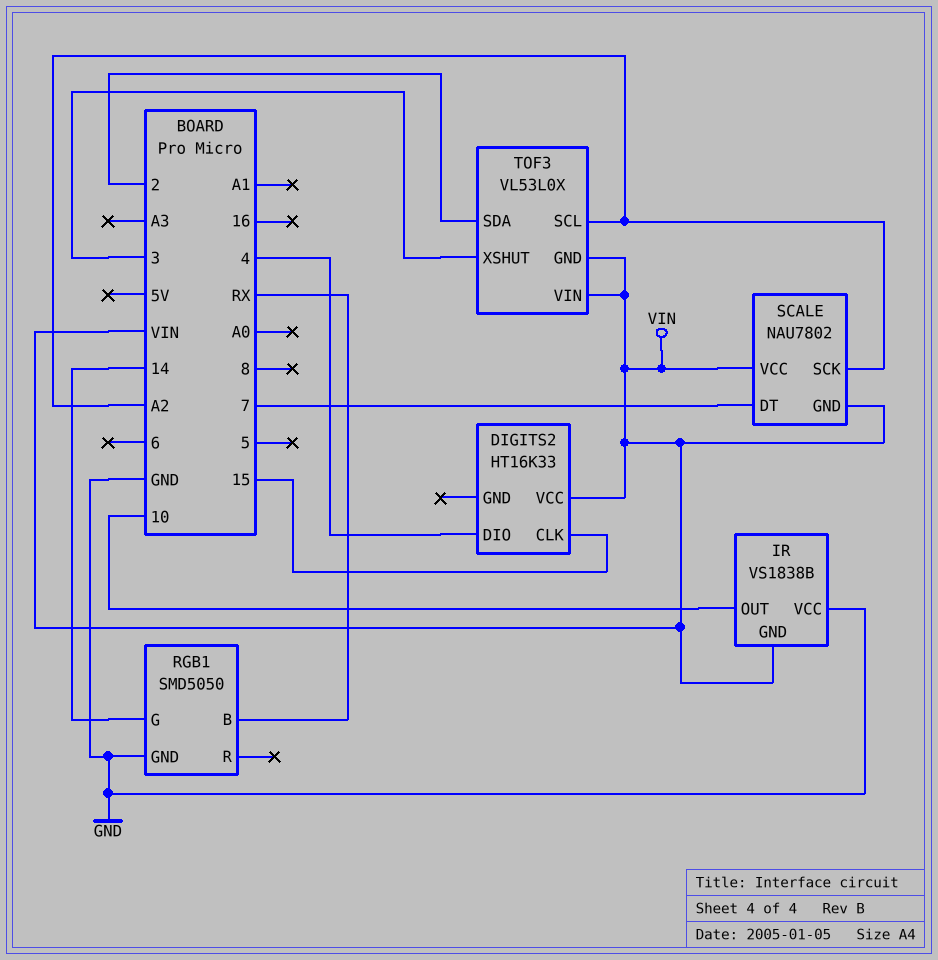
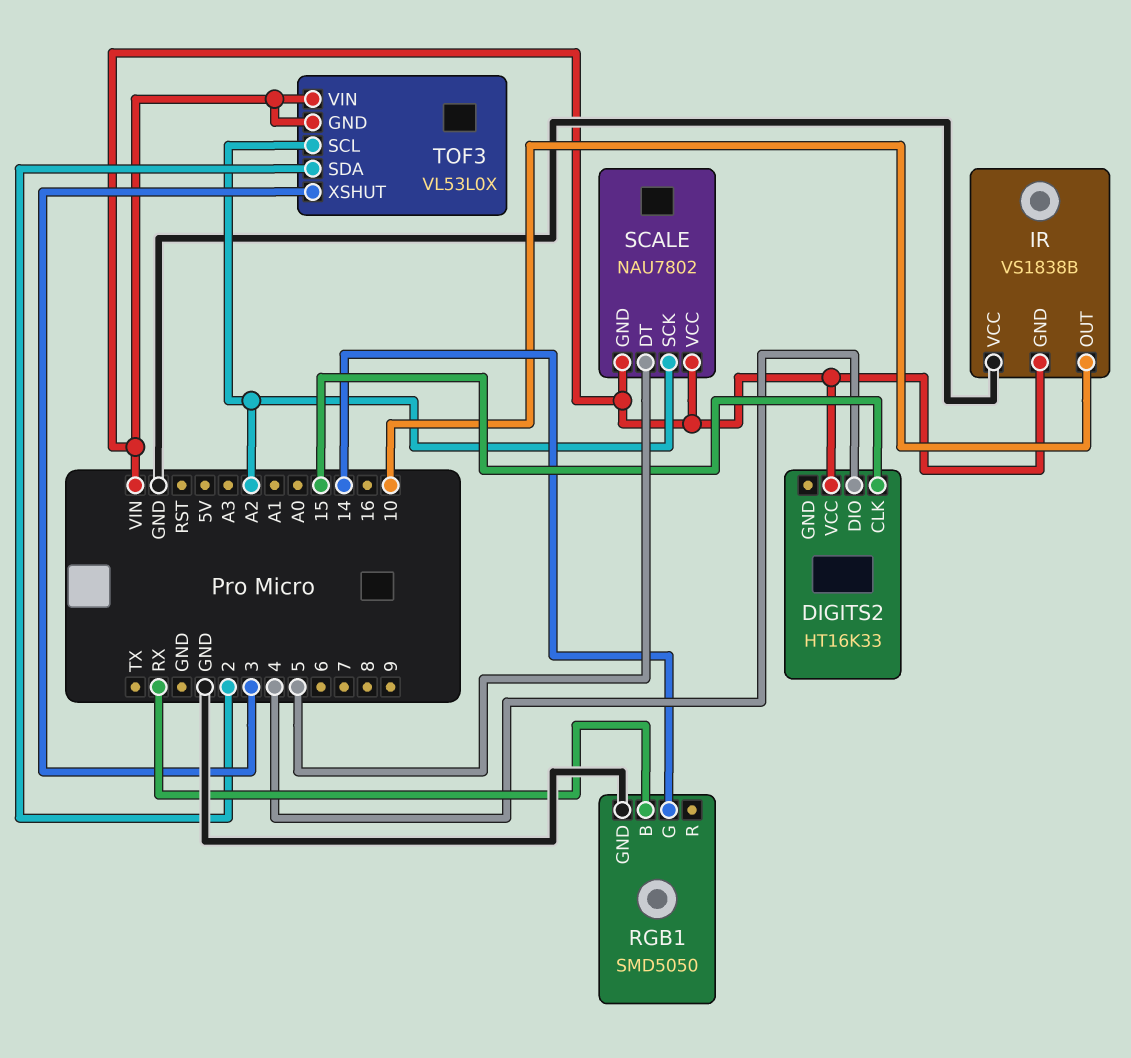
SCALE pin DT: 7 -> 5

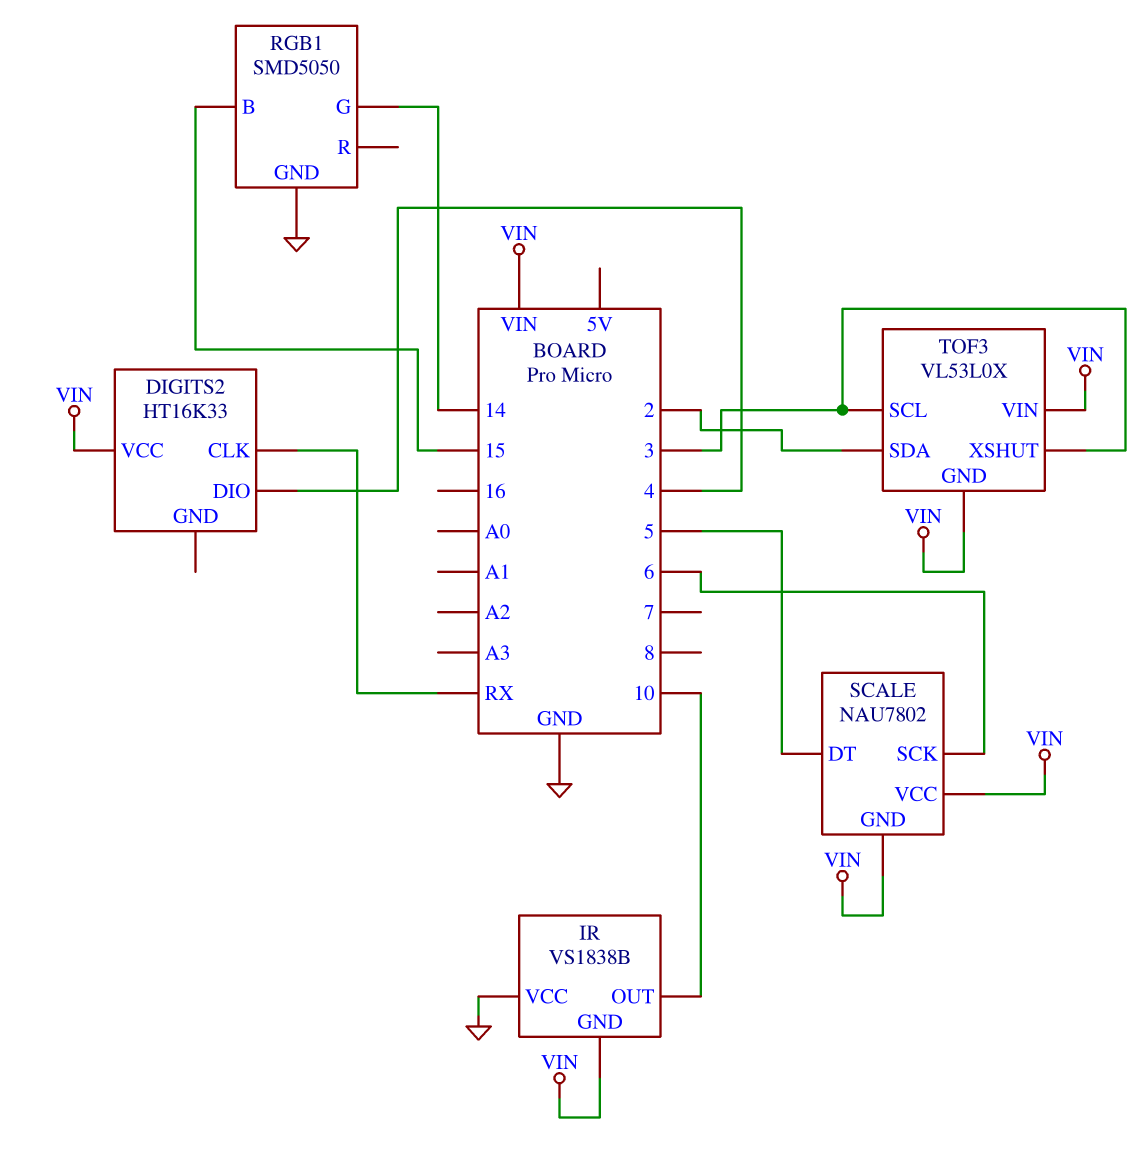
DIGITS2 pin CLK: 15 -> RX
RGB1 pin B: RX -> 15
SCALE pin SCK: A2 -> 6
TOF3 pin SCL: A2 -> 3

